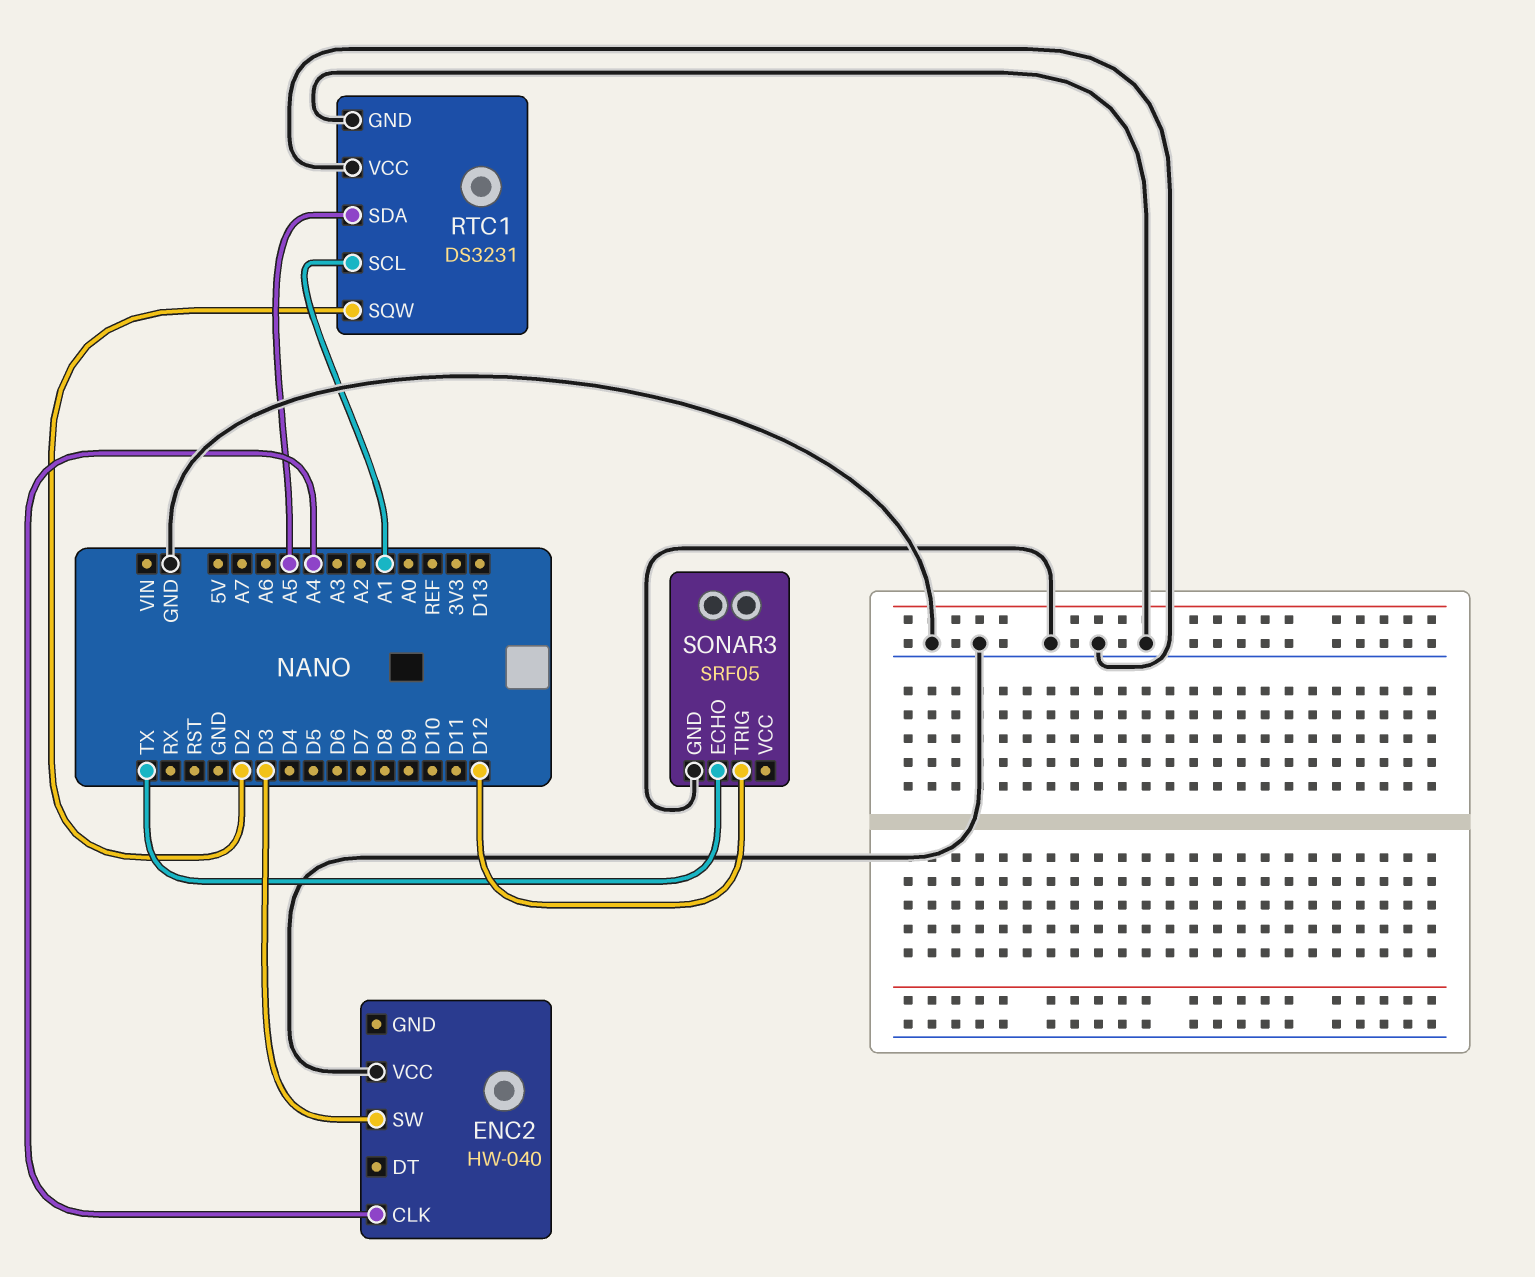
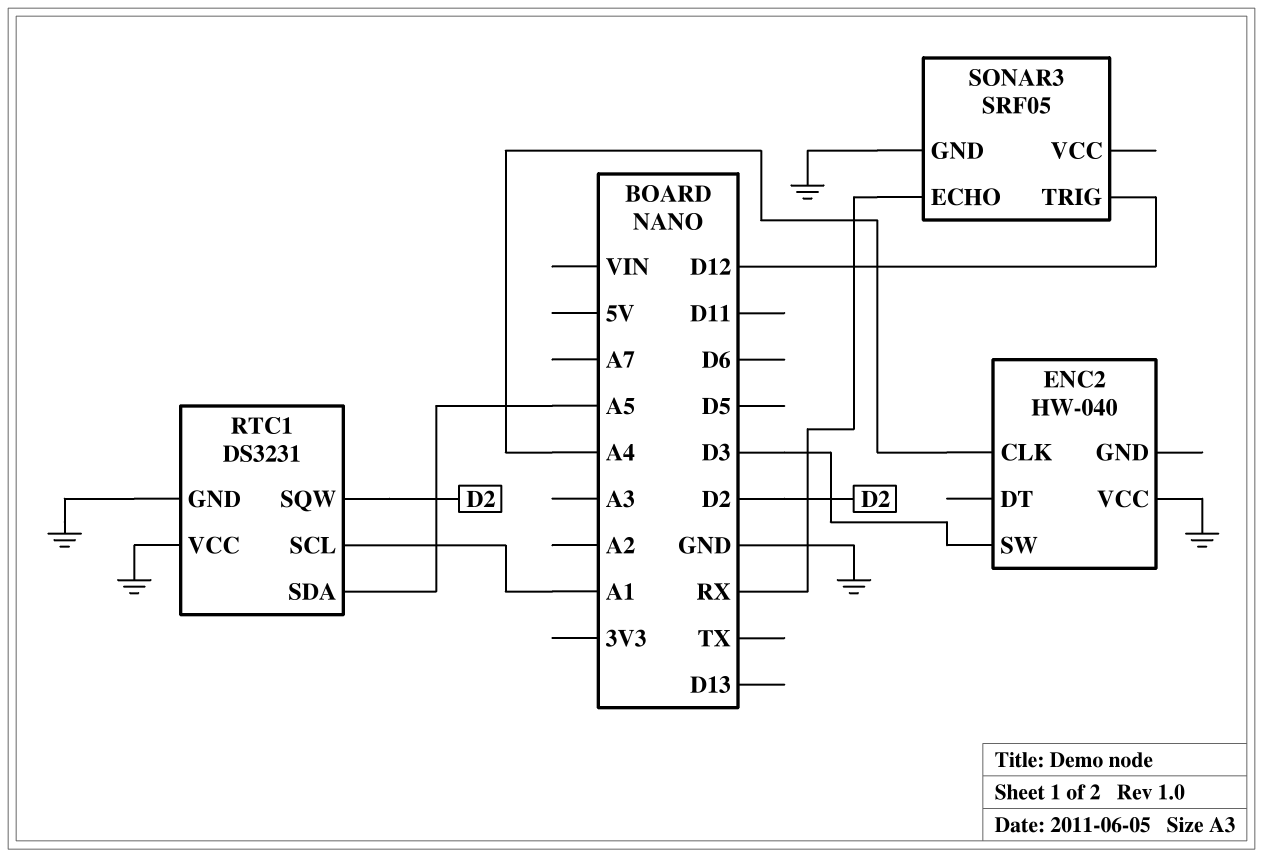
SONAR3 pin ECHO: TX -> RX

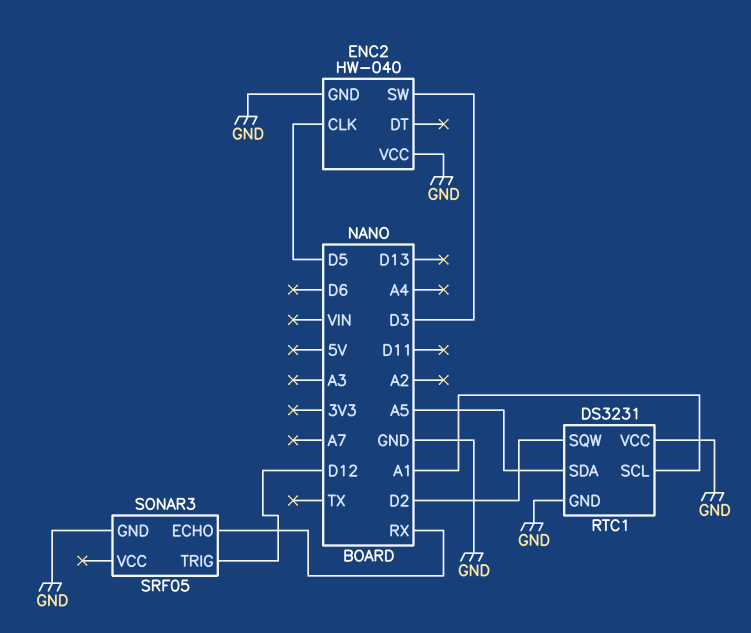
ENC2 pin CLK: A4 -> D5
ENC2 pin GND: none -> GND

